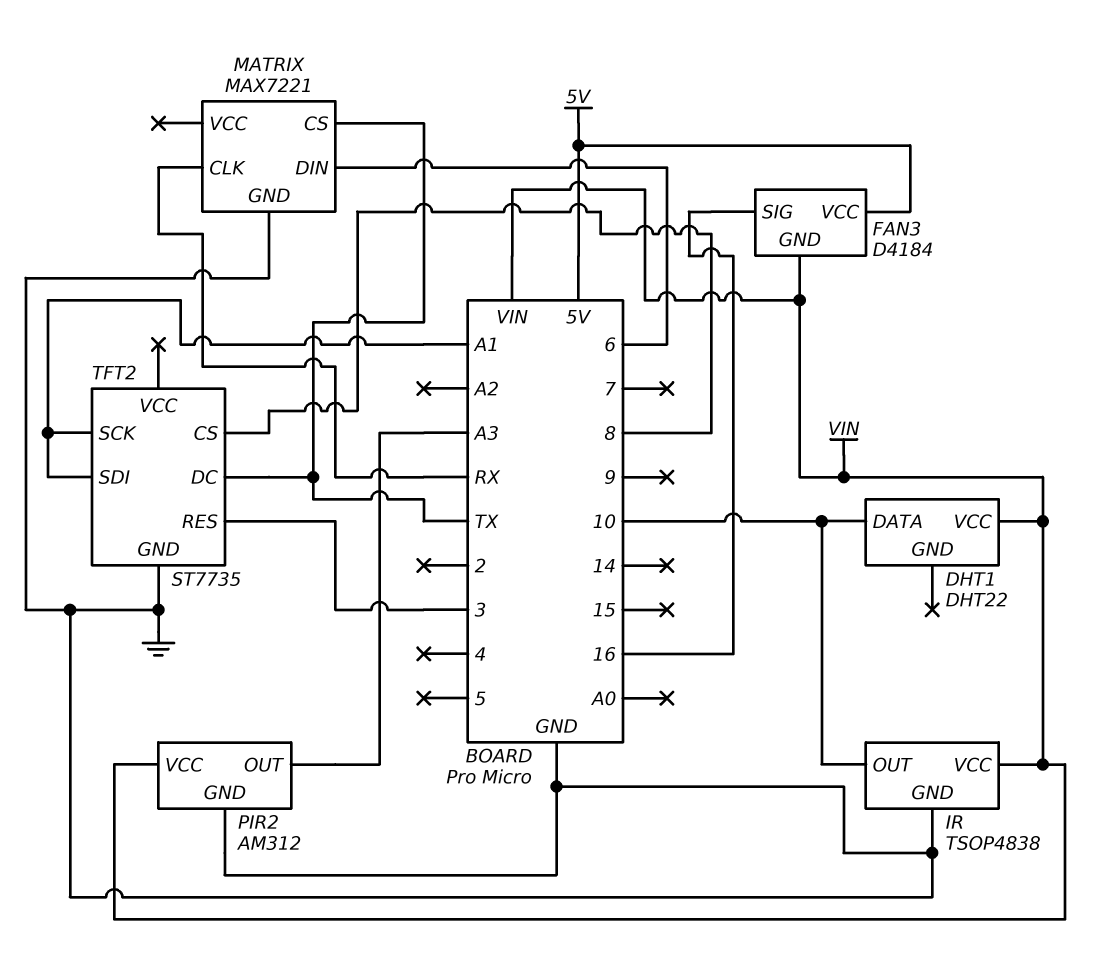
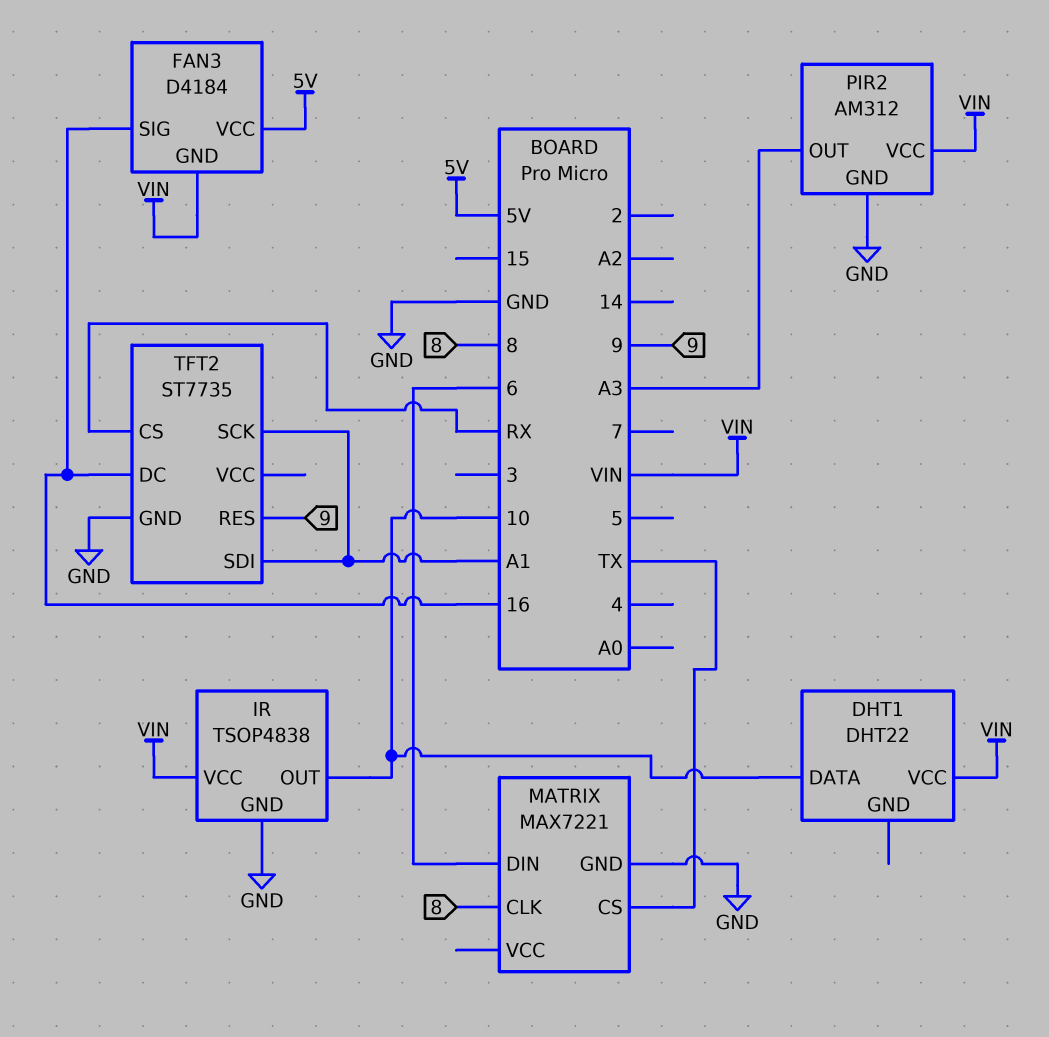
MATRIX pin CLK: RX -> 8
TFT2 pin CS: 8 -> RX
TFT2 pin DC: TX -> 16
TFT2 pin RES: 3 -> 9

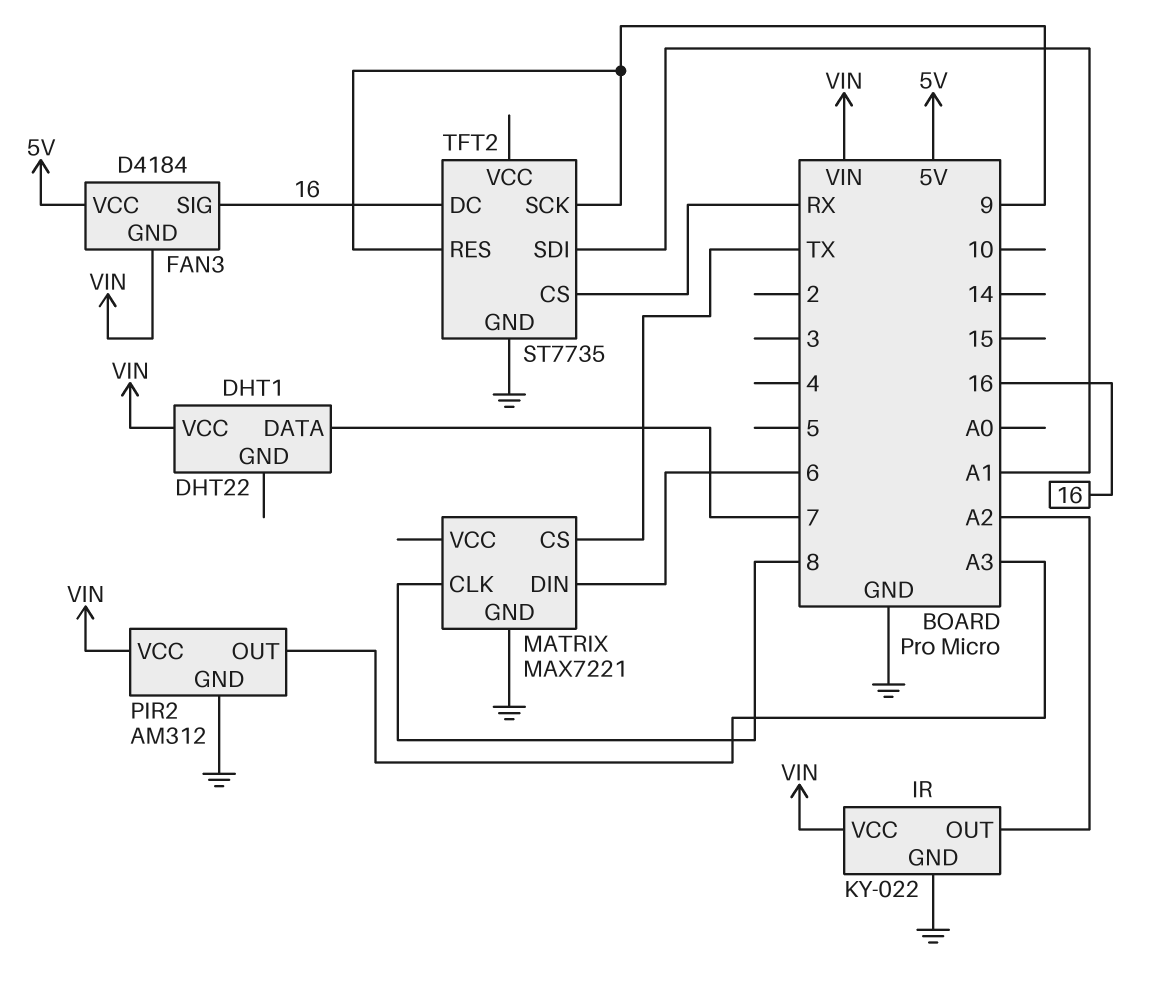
DHT1 pin DATA: 10 -> 7
IR: TSOP4838 -> KY-022
IR pin OUT: 10 -> A2
TFT2 pin SCK: A1 -> 9

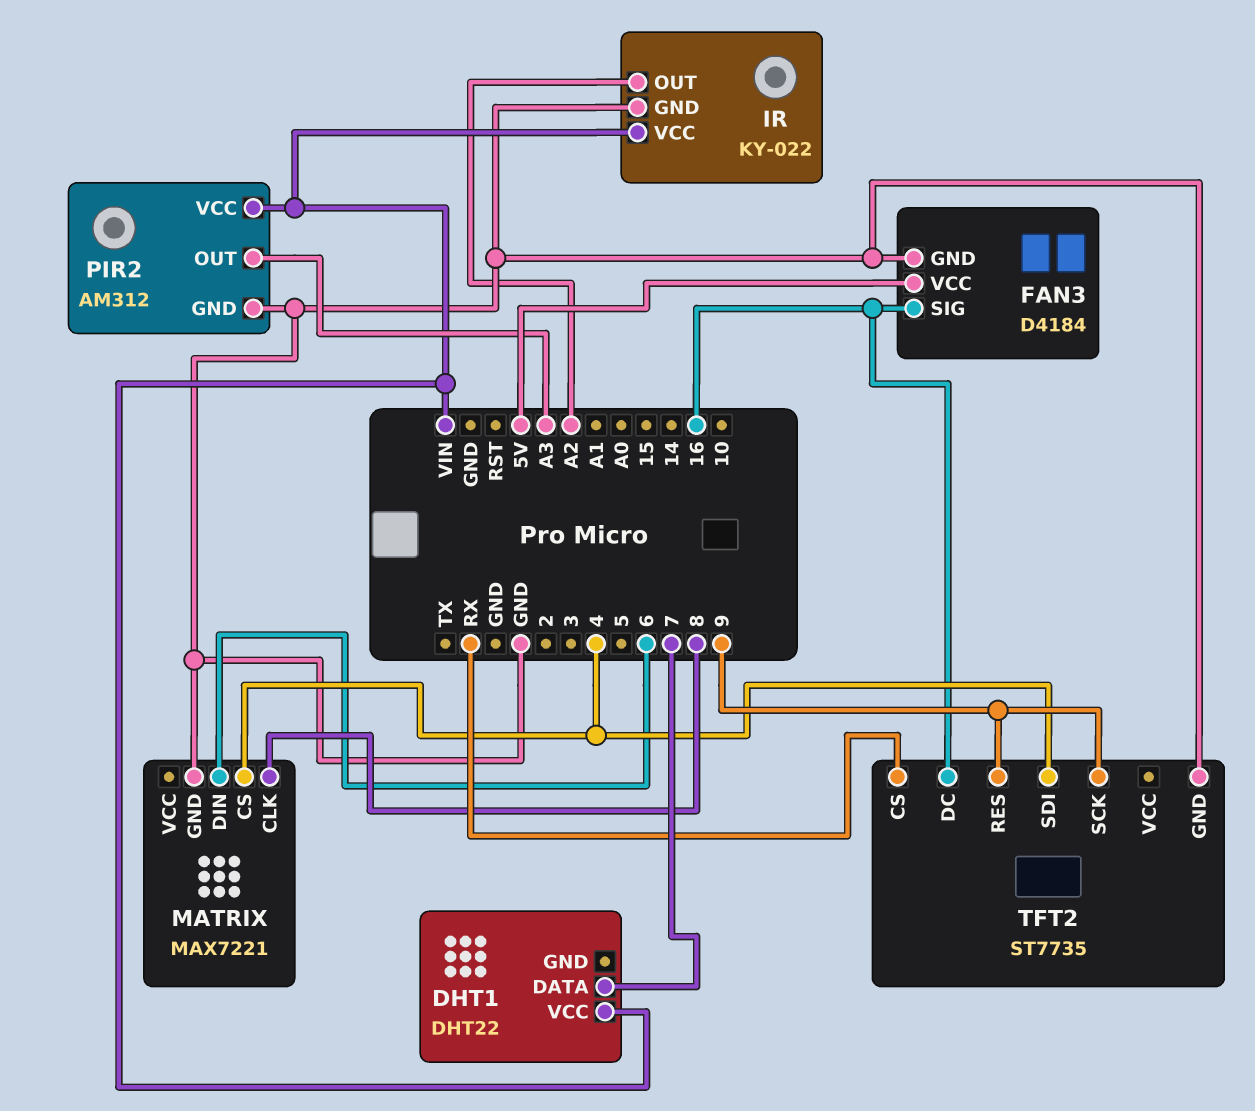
FAN3 pin GND: VIN -> GND
MATRIX pin CS: TX -> 4
TFT2 pin SDI: A1 -> 4

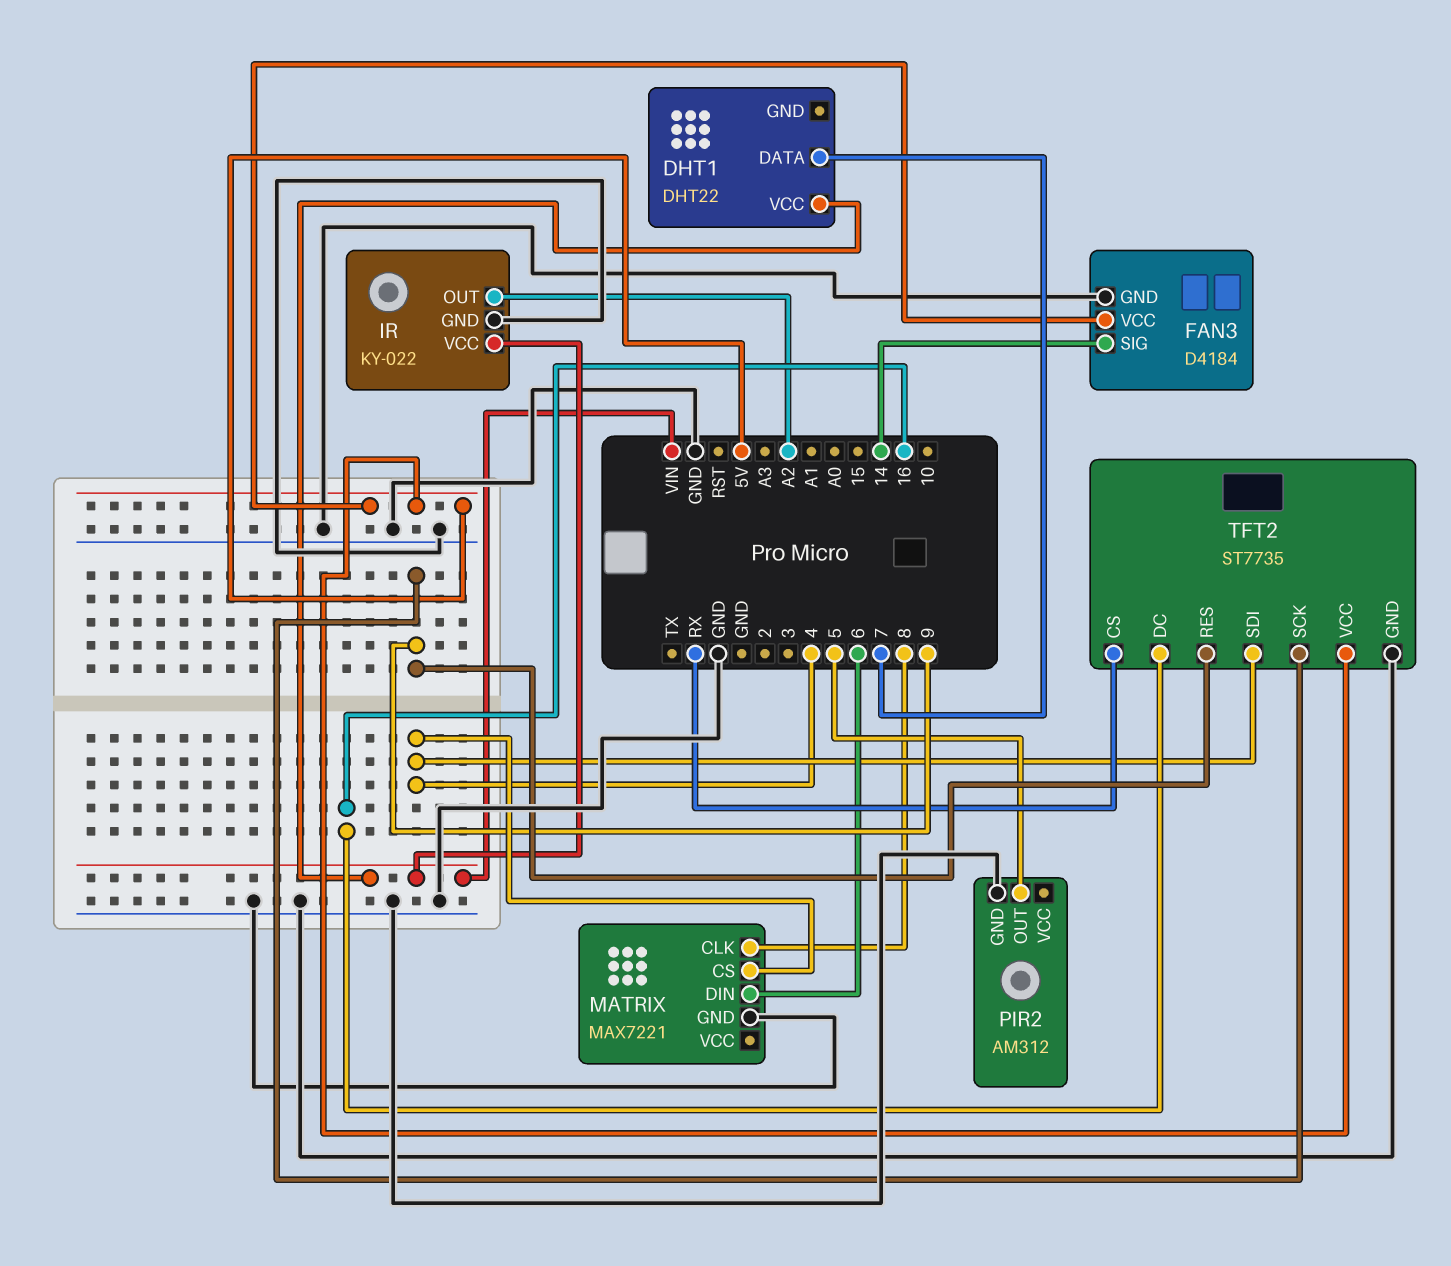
FAN3 pin SIG: 16 -> 14
PIR2 pin OUT: A3 -> 5
PIR2 pin VCC: VIN -> none
TFT2 pin VCC: none -> 5V

